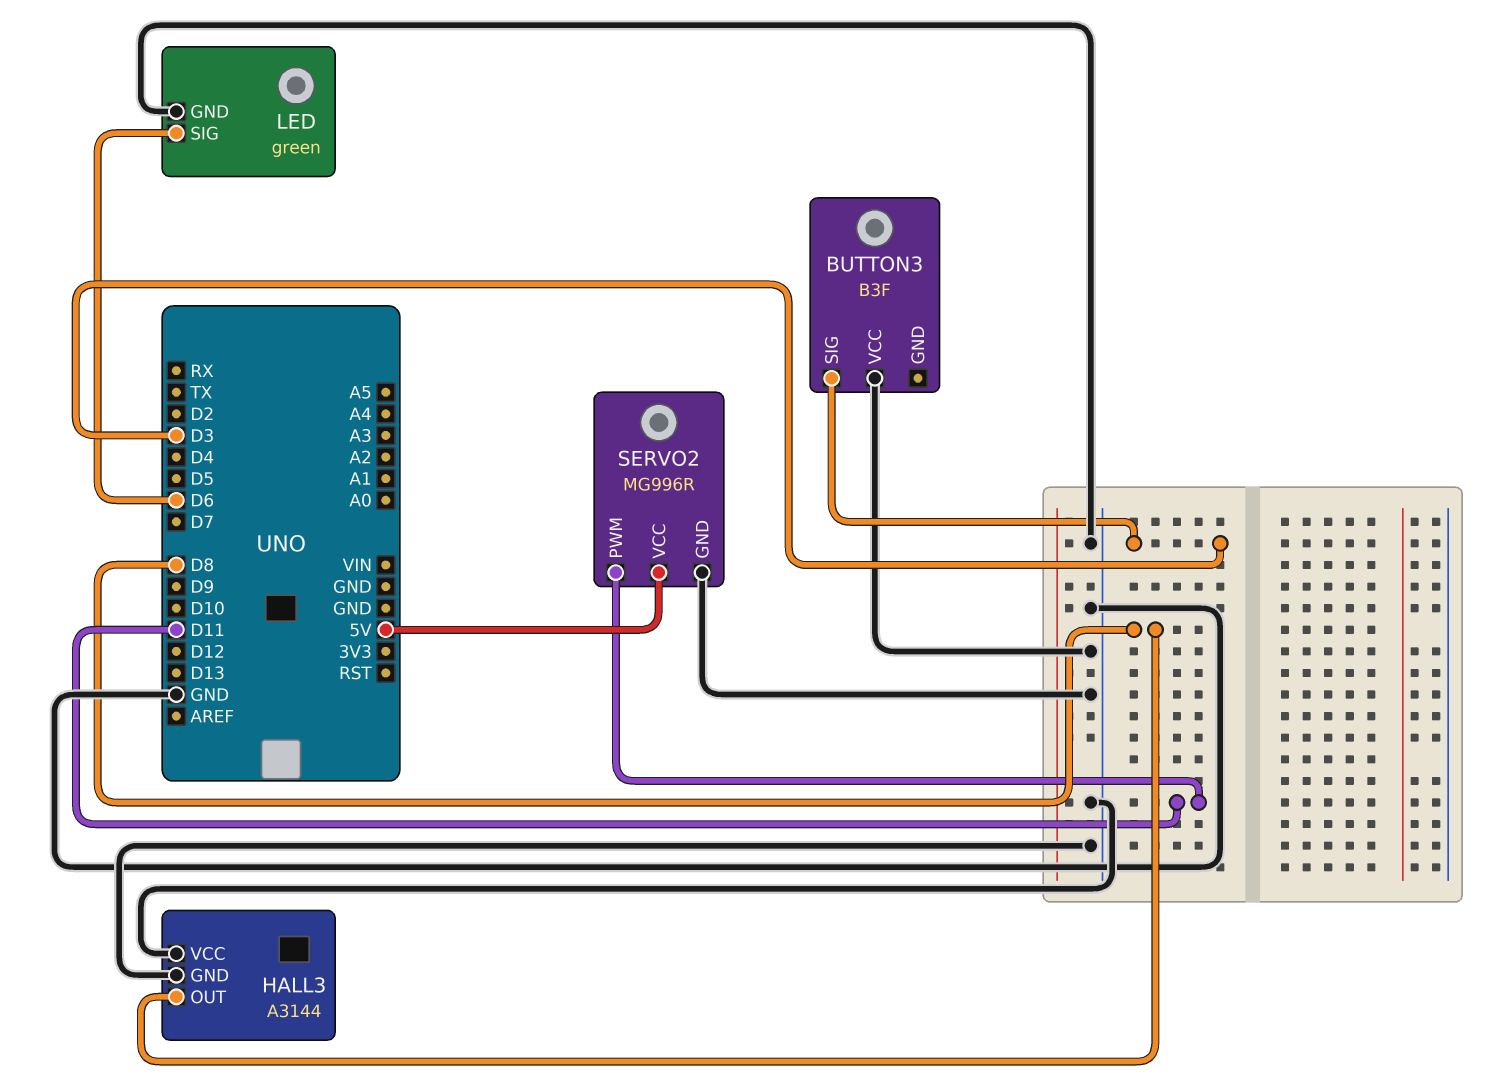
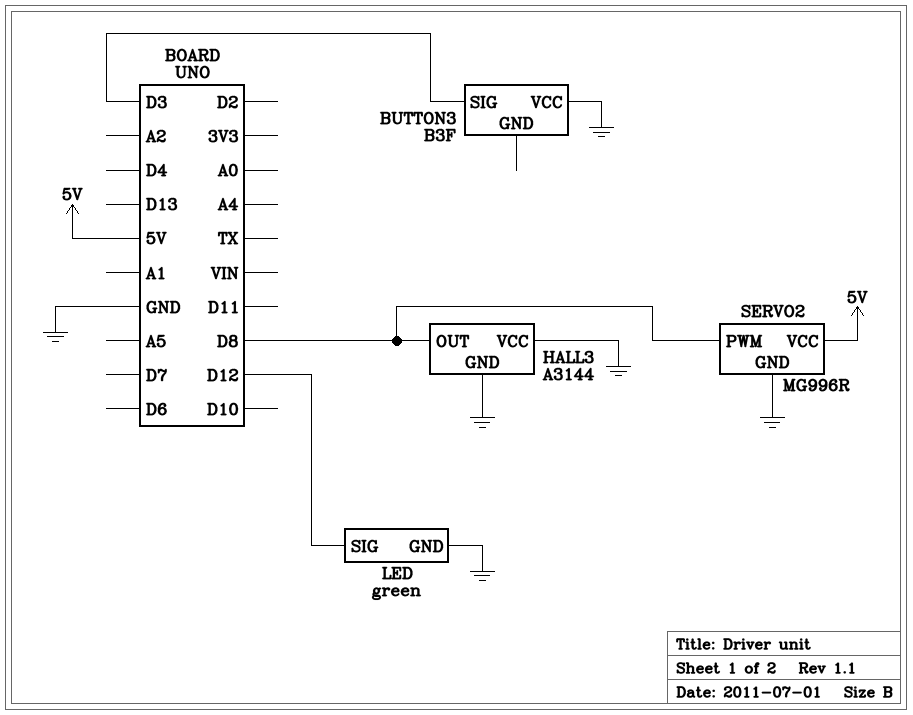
LED pin SIG: D6 -> D12
SERVO2 pin PWM: D11 -> D8

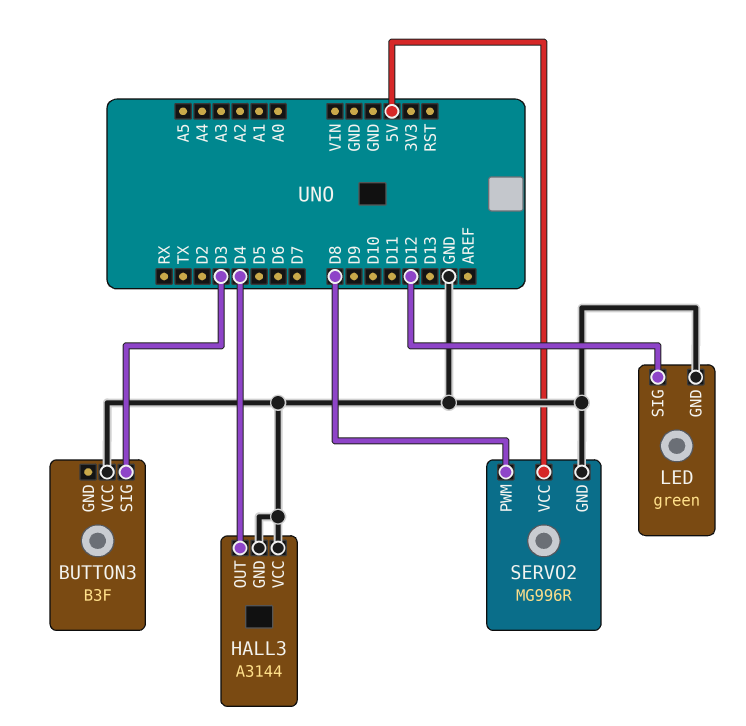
HALL3 pin OUT: D8 -> D4

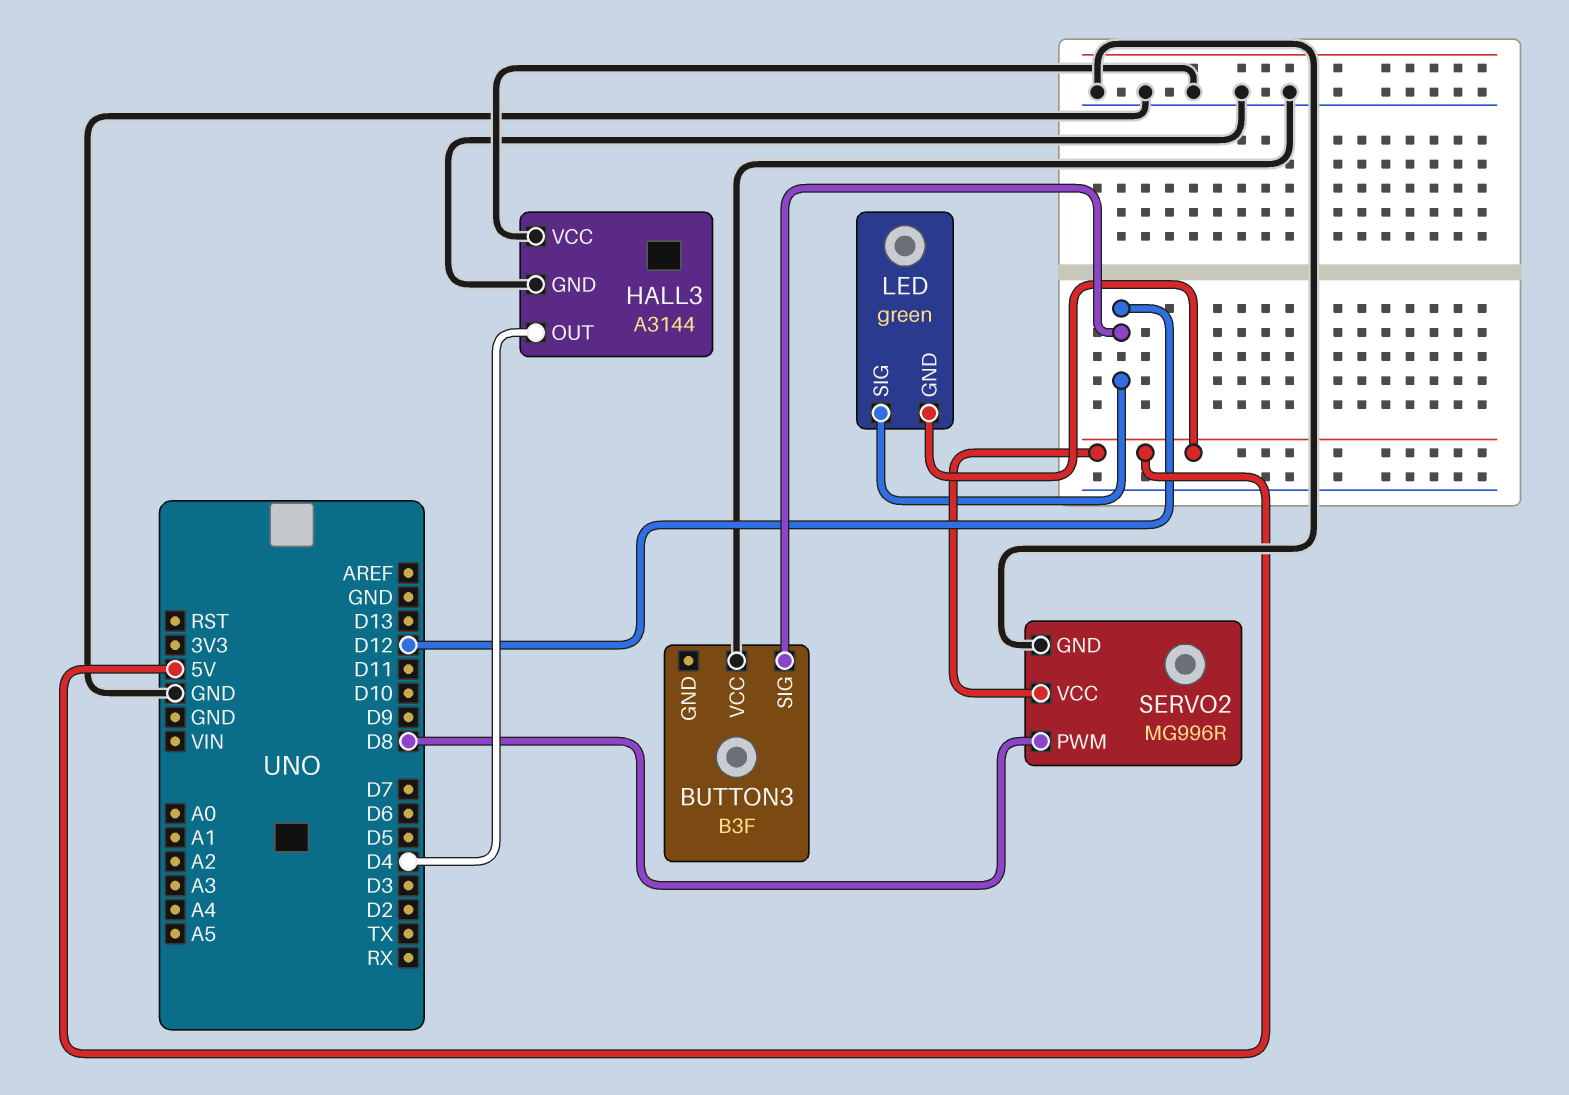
BUTTON3 pin SIG: D3 -> D12
LED pin GND: GND -> 5V

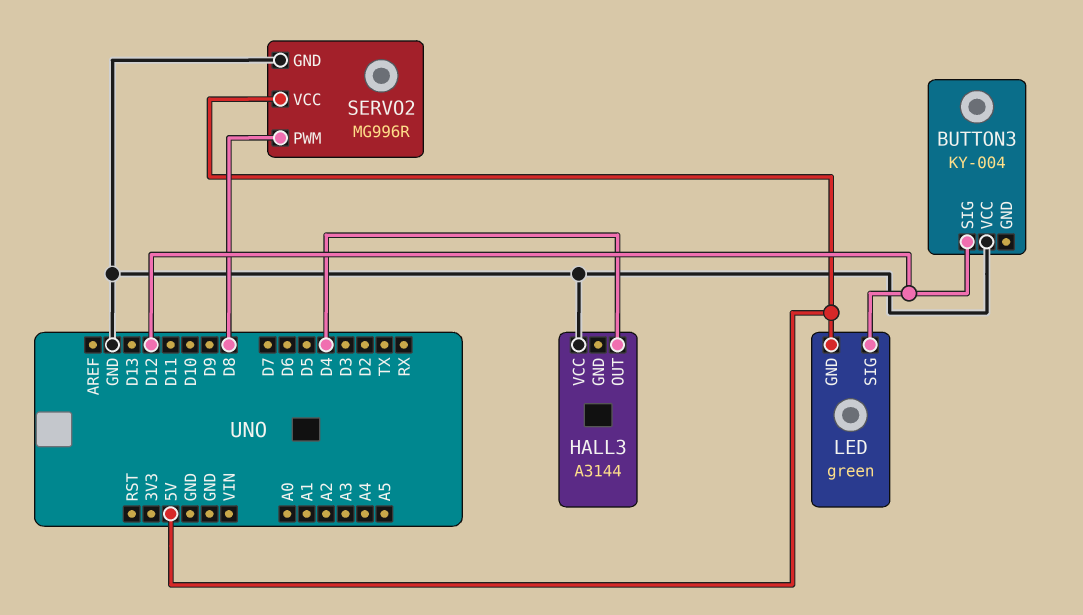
BUTTON3: B3F -> KY-004
HALL3 pin GND: GND -> none

